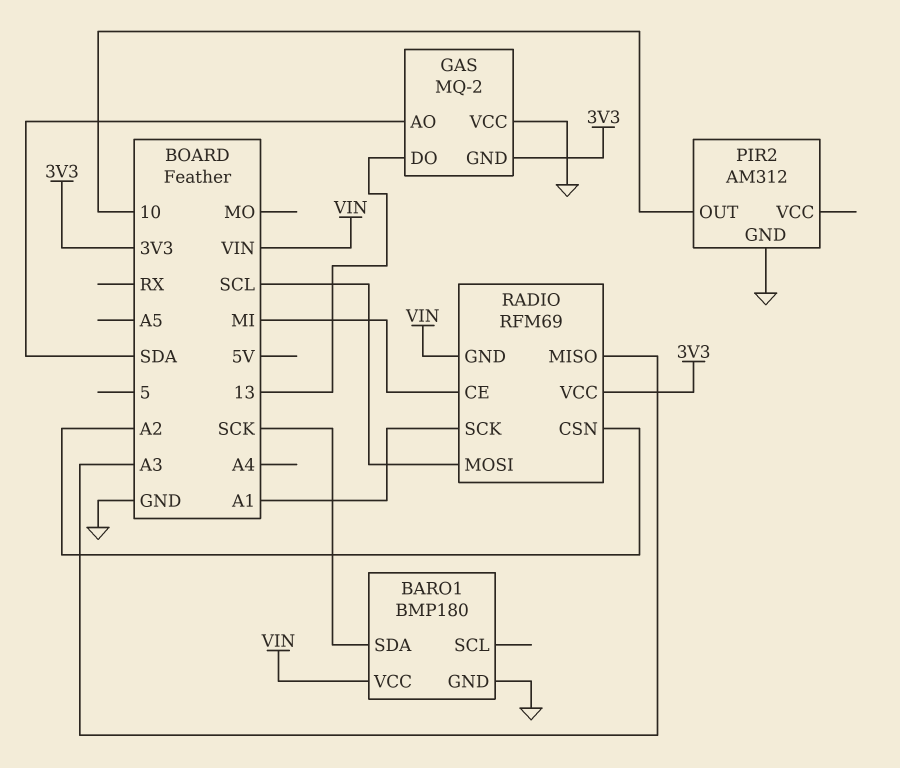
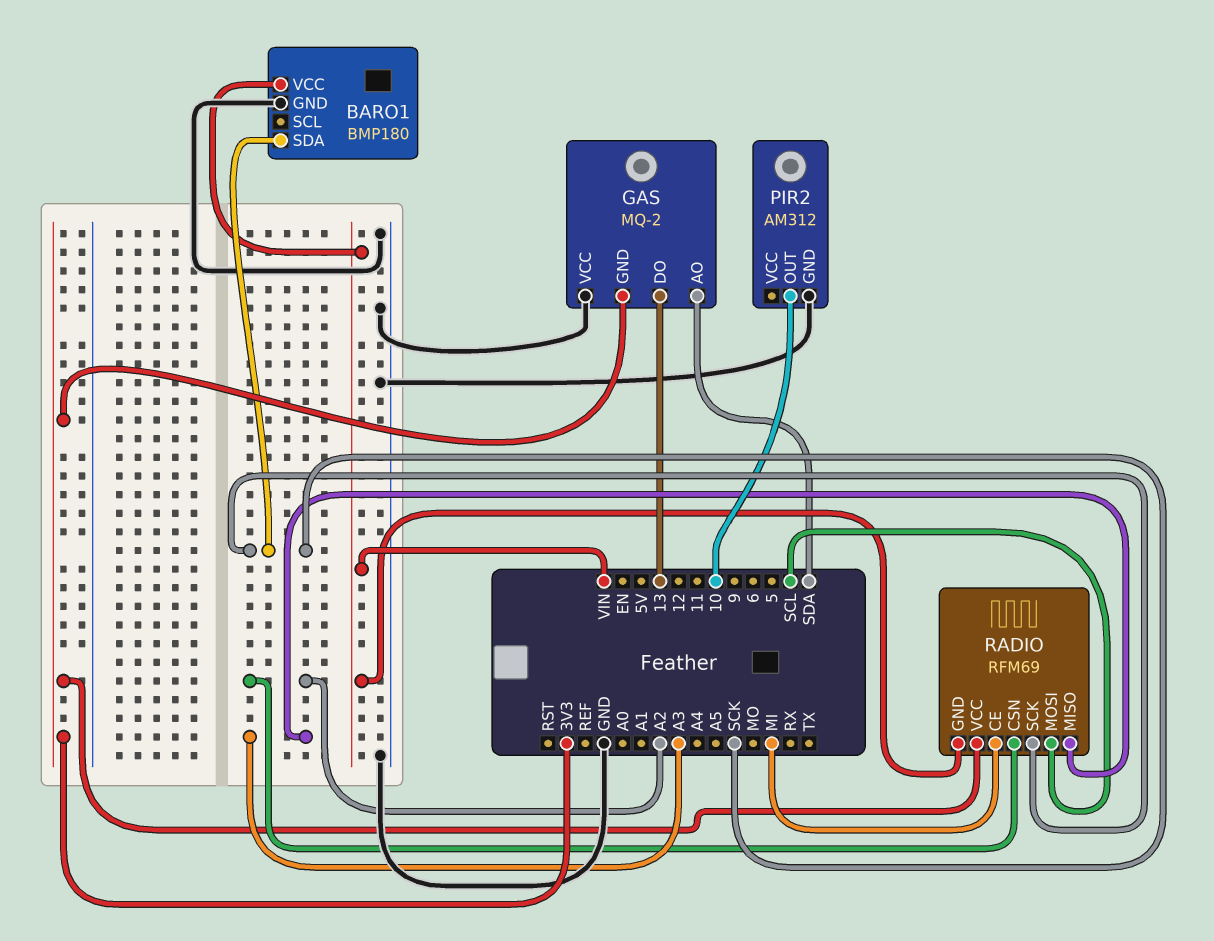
RADIO pin SCK: A1 -> SCK

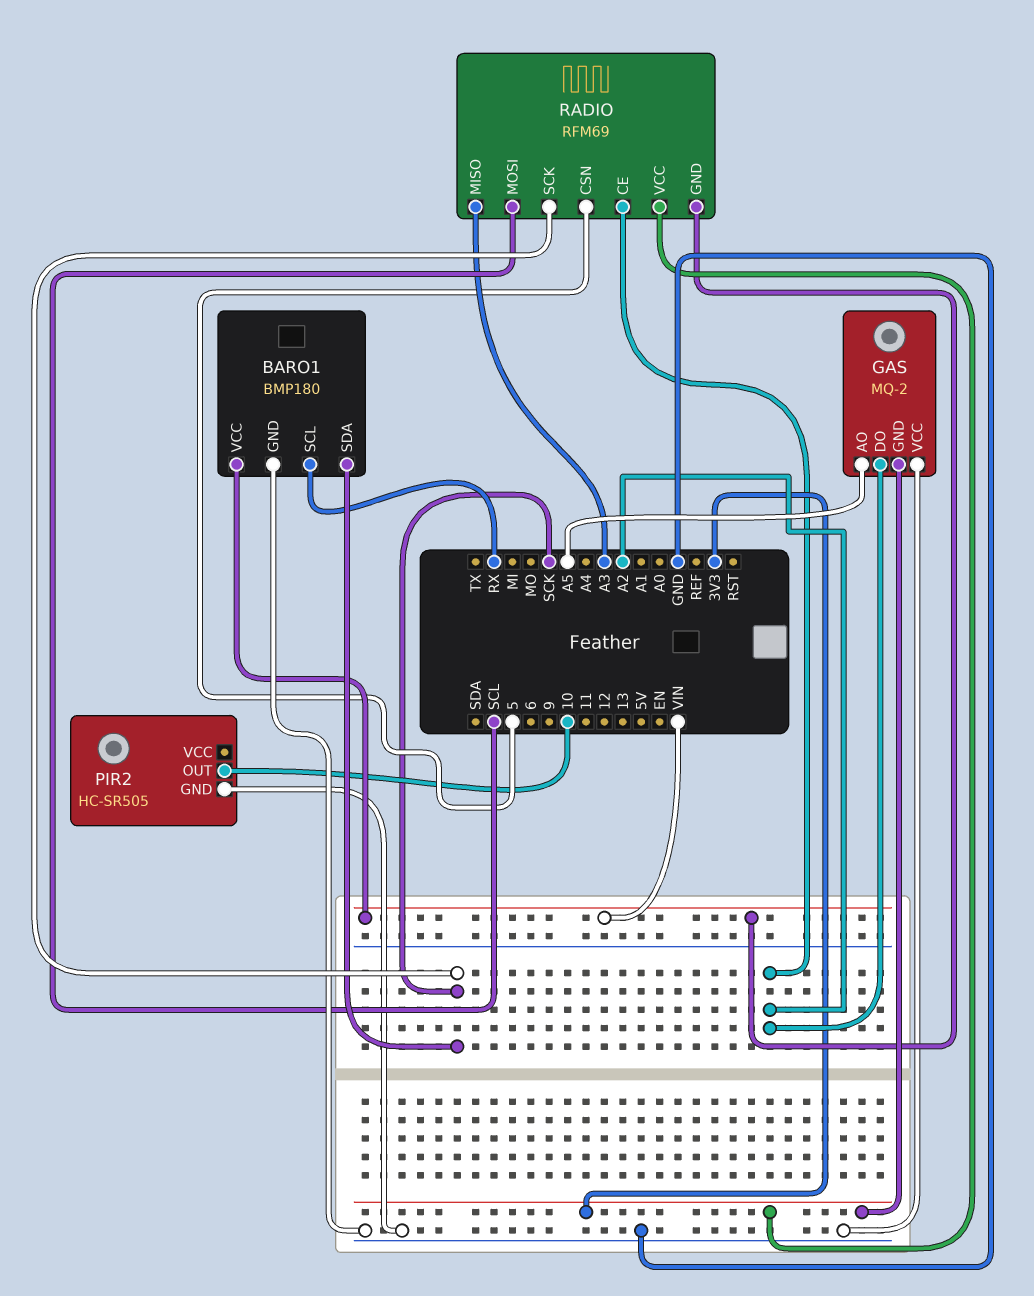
BARO1 pin SCL: none -> RX
GAS pin AO: SDA -> A5
GAS pin DO: 13 -> A2
PIR2: AM312 -> HC-SR505
RADIO pin CE: MI -> A2
RADIO pin CSN: A2 -> 5

